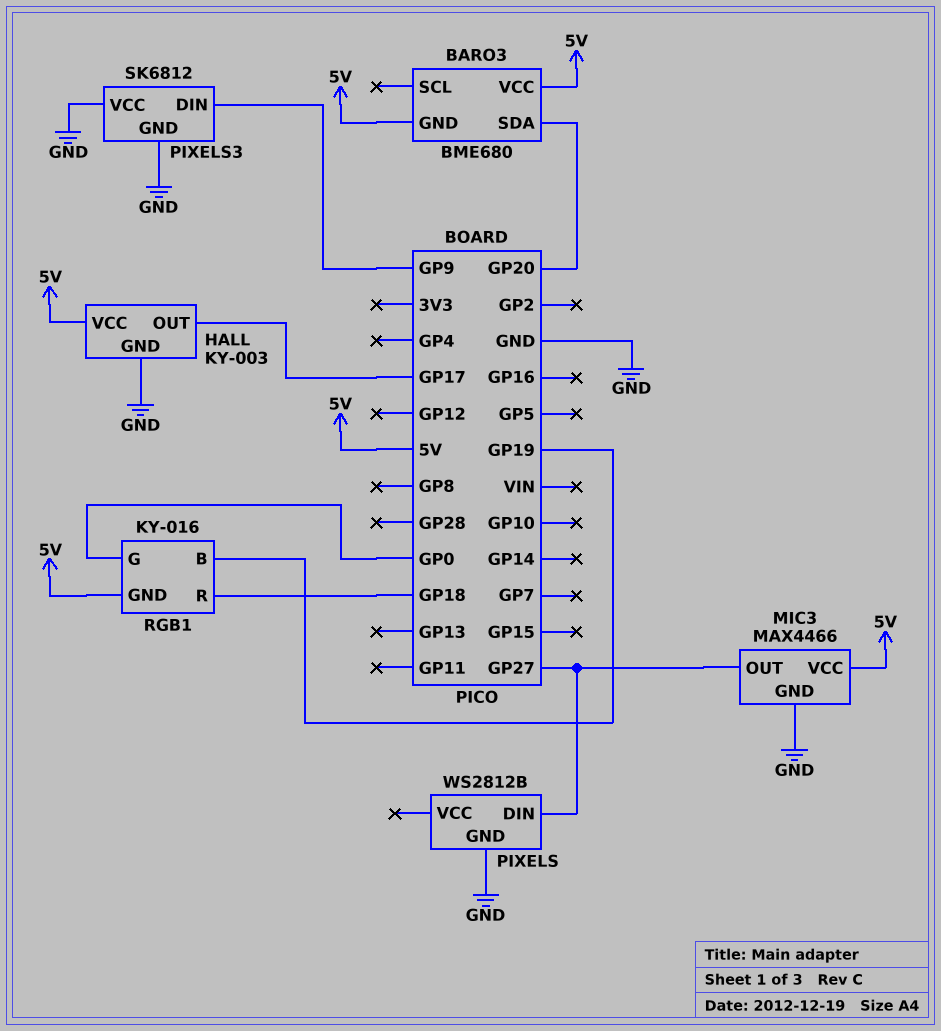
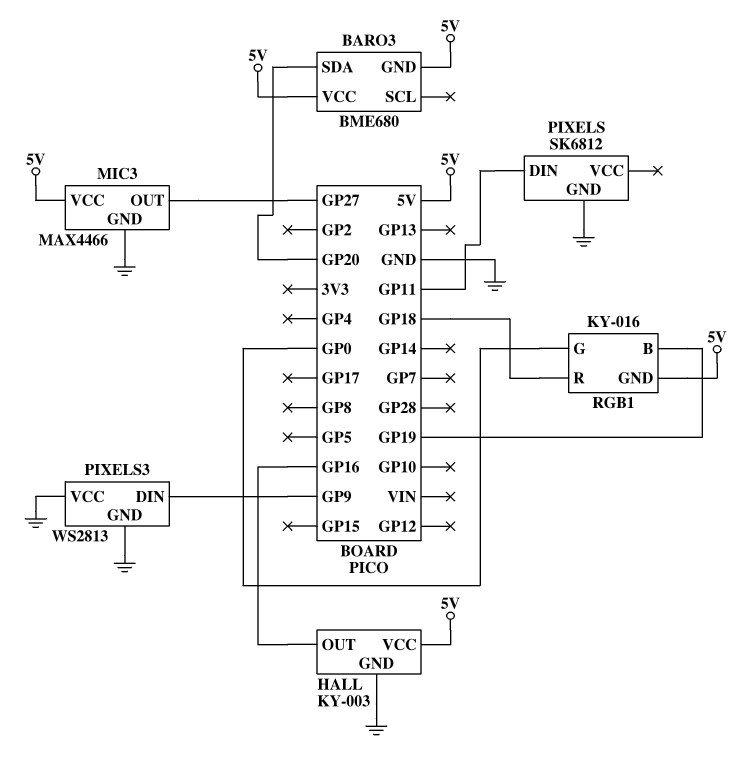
HALL pin OUT: GP17 -> GP16
PIXELS: WS2812B -> SK6812
PIXELS pin DIN: GP27 -> GP11
PIXELS3: SK6812 -> WS2813

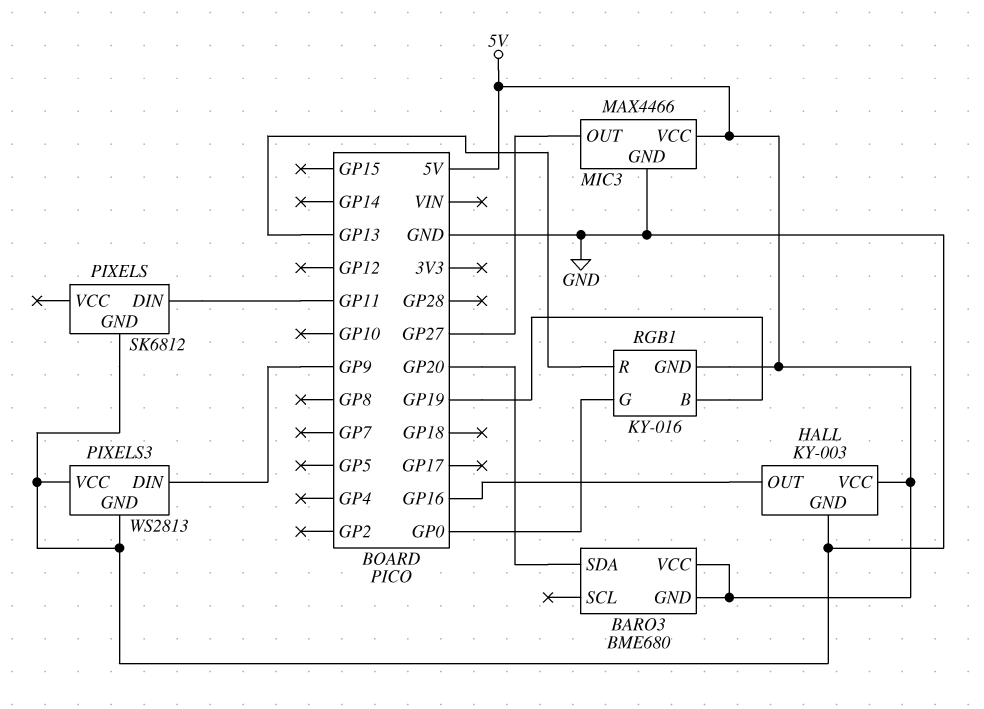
RGB1 pin R: GP18 -> GP13

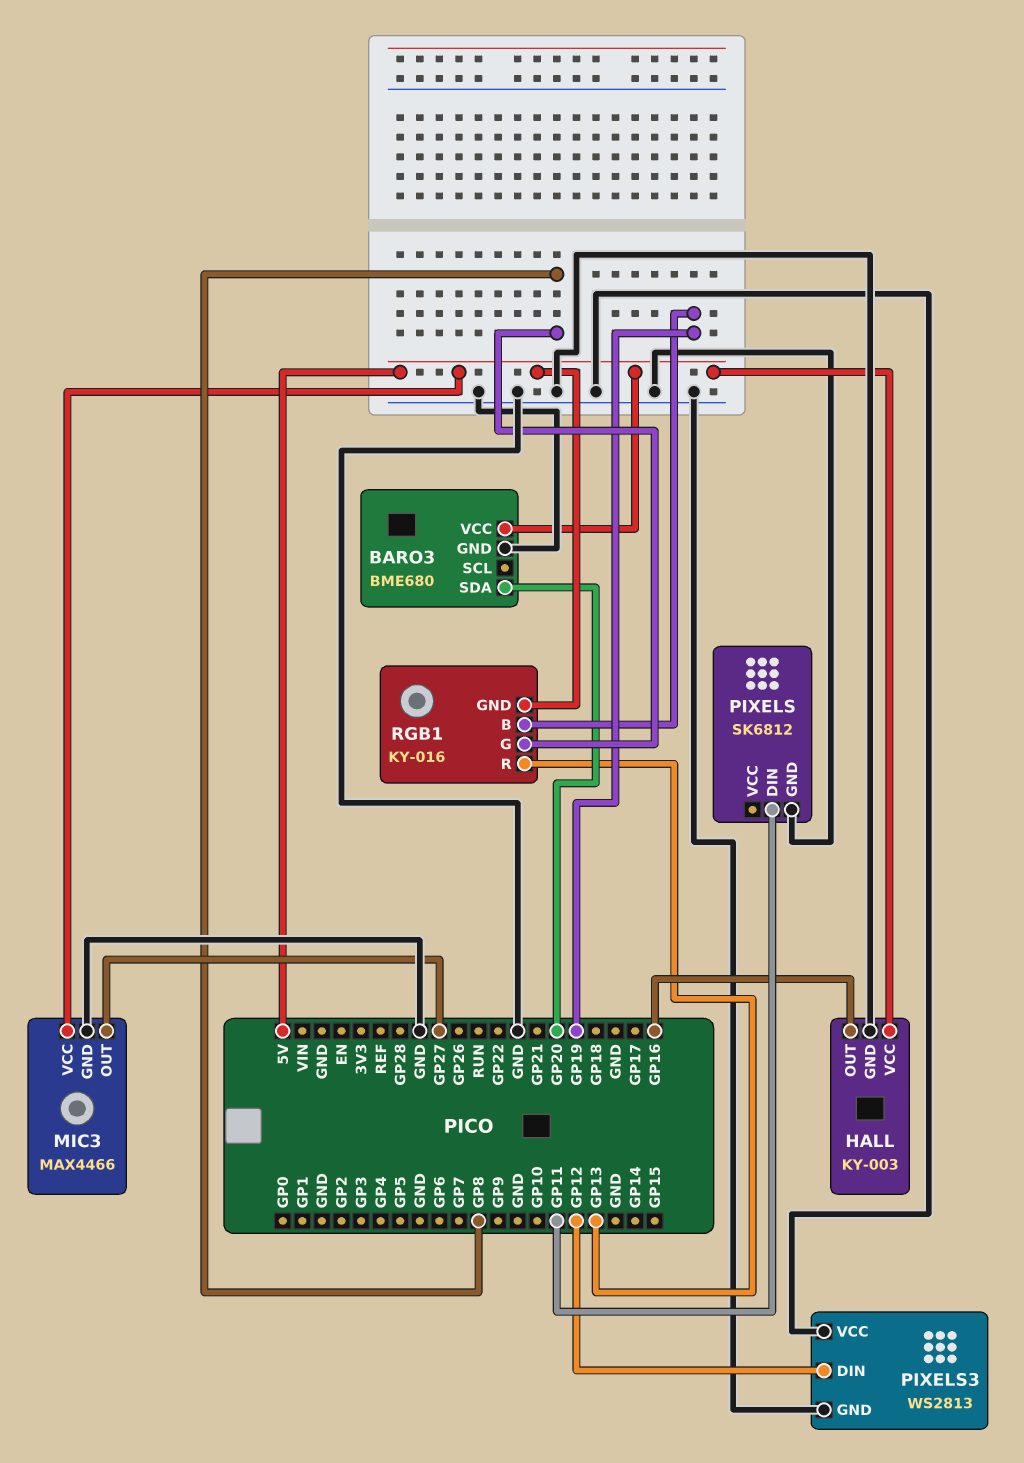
BARO3 pin GND: 5V -> GND
PIXELS3 pin DIN: GP9 -> GP12
RGB1 pin G: GP0 -> GP8

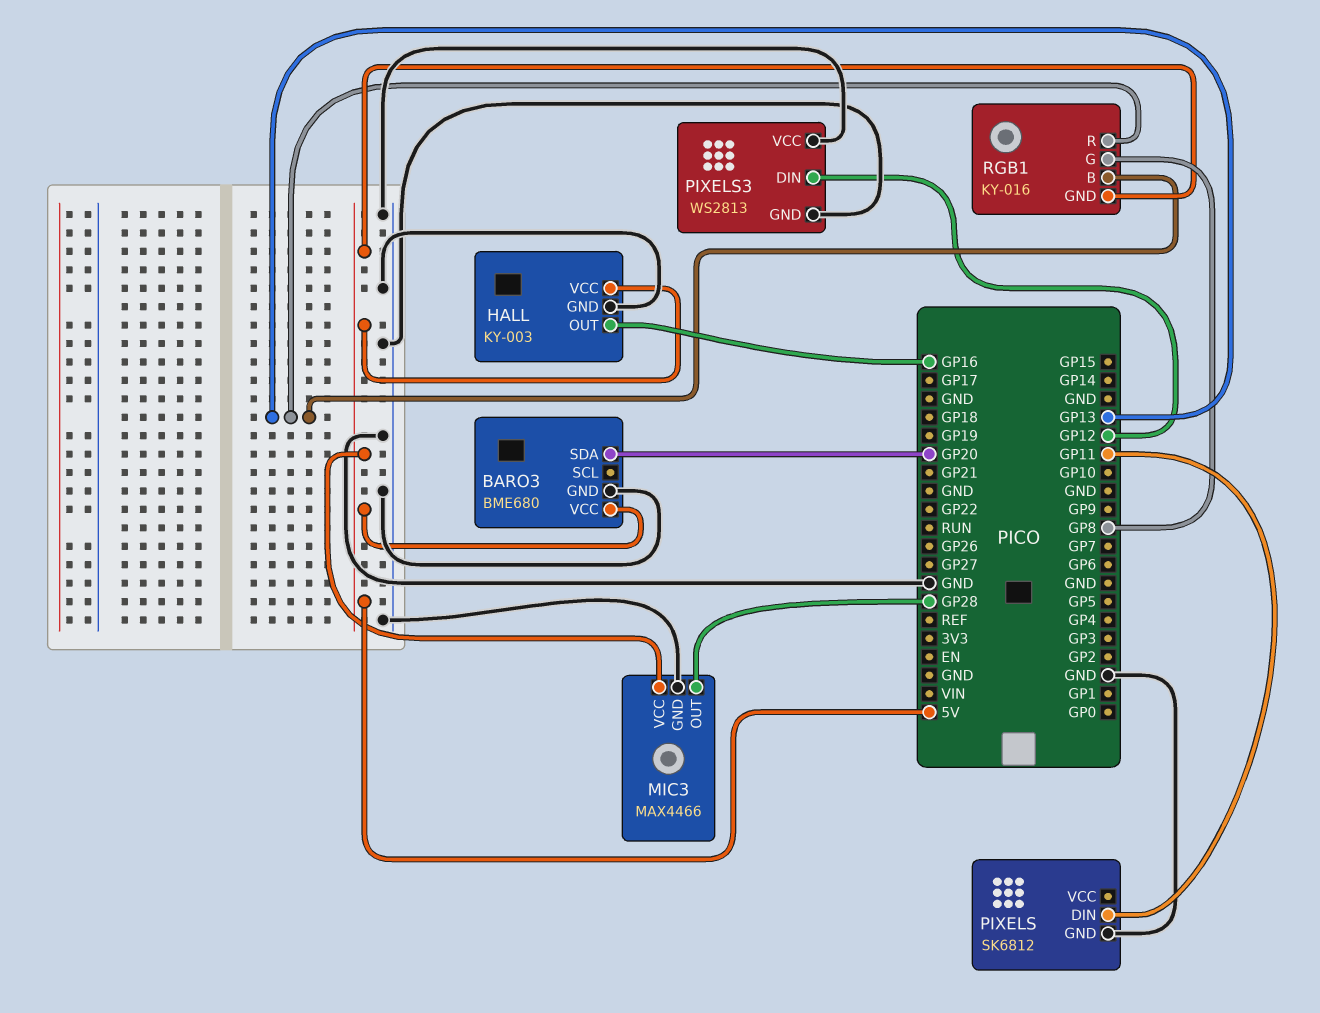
MIC3 pin OUT: GP27 -> GP28
RGB1 pin B: GP19 -> GP13

